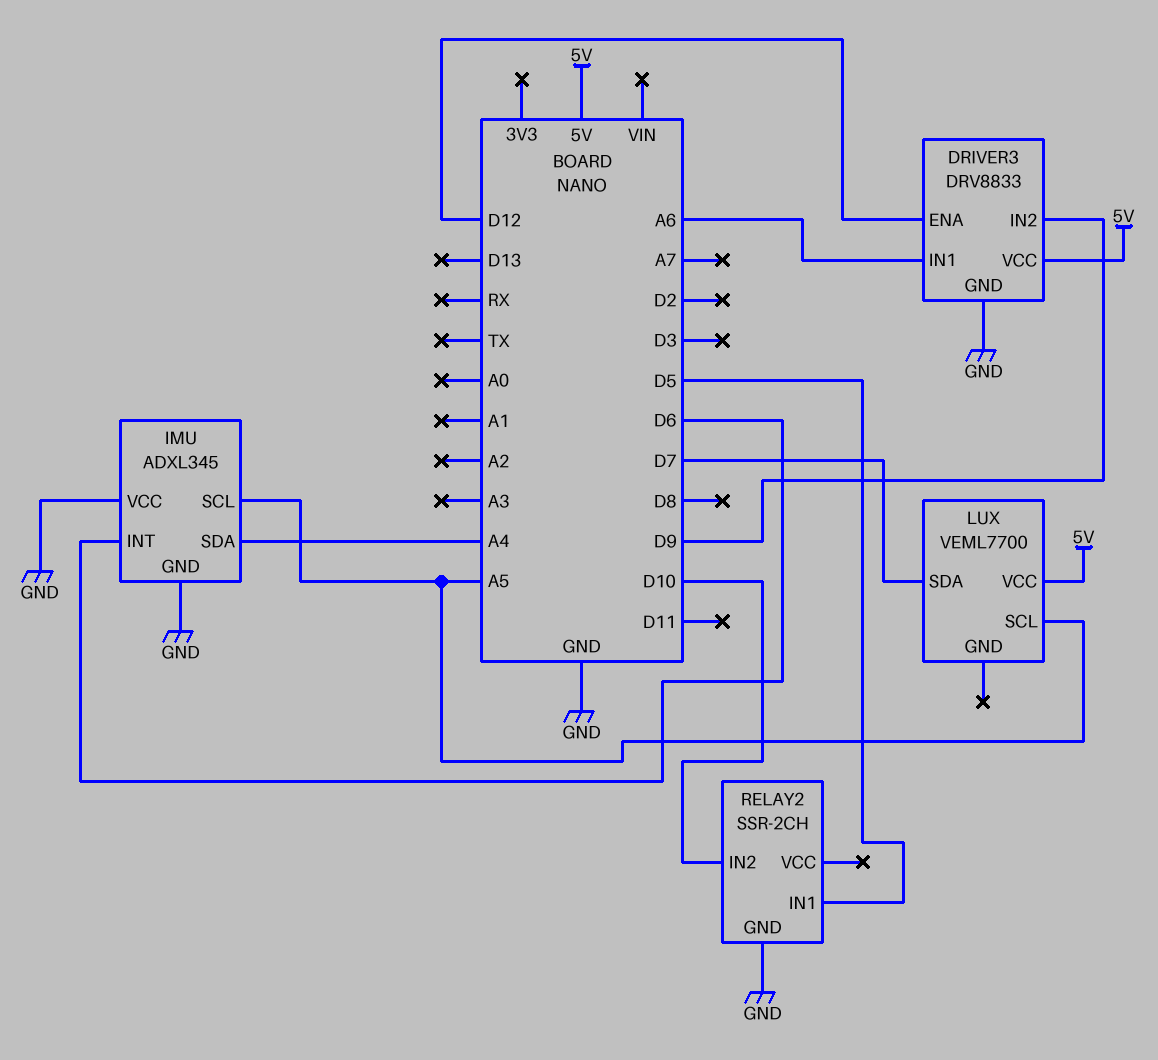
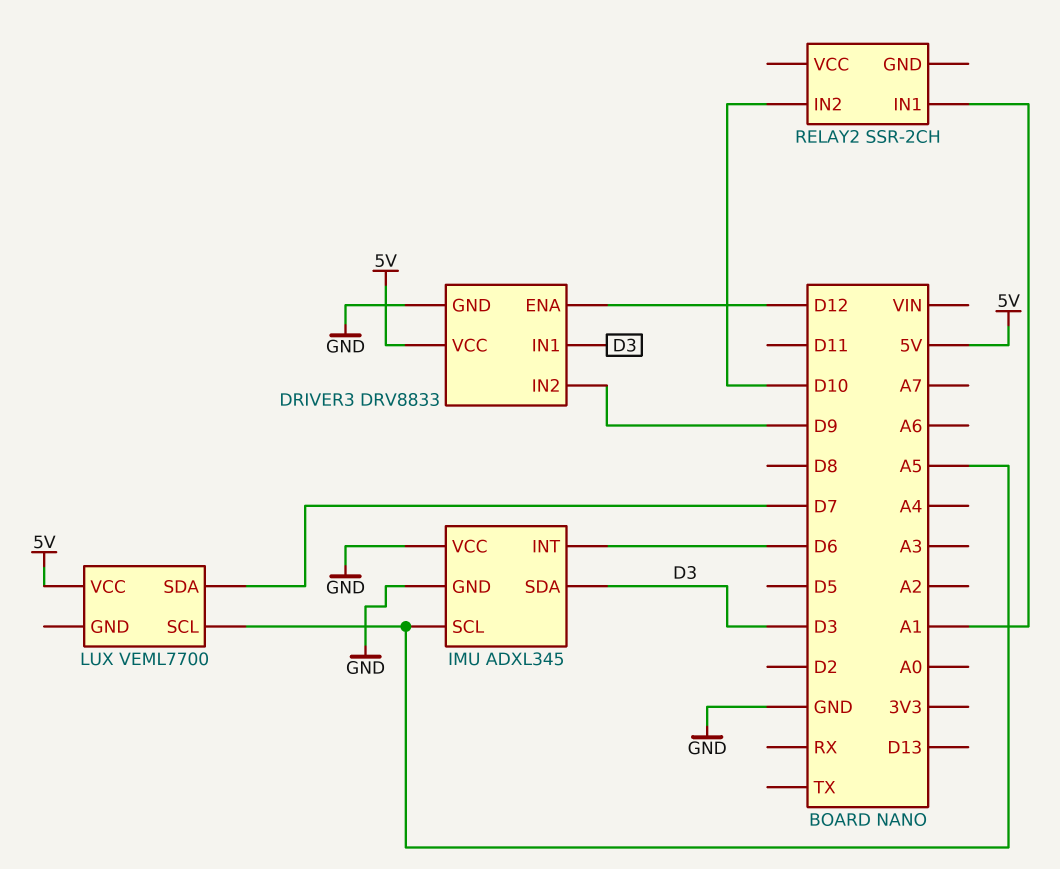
DRIVER3 pin IN1: A6 -> D3
IMU pin SDA: A4 -> D3
RELAY2 pin GND: GND -> none
RELAY2 pin IN1: D5 -> A1

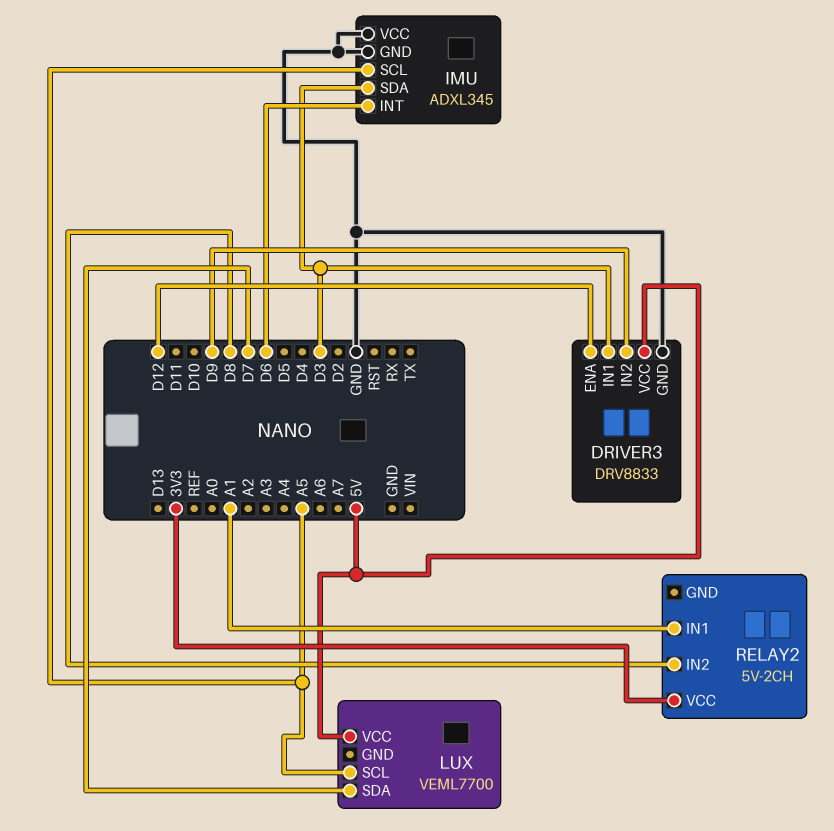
RELAY2: SSR-2CH -> 5V-2CH
RELAY2 pin IN2: D10 -> D8
RELAY2 pin VCC: none -> 3V3

